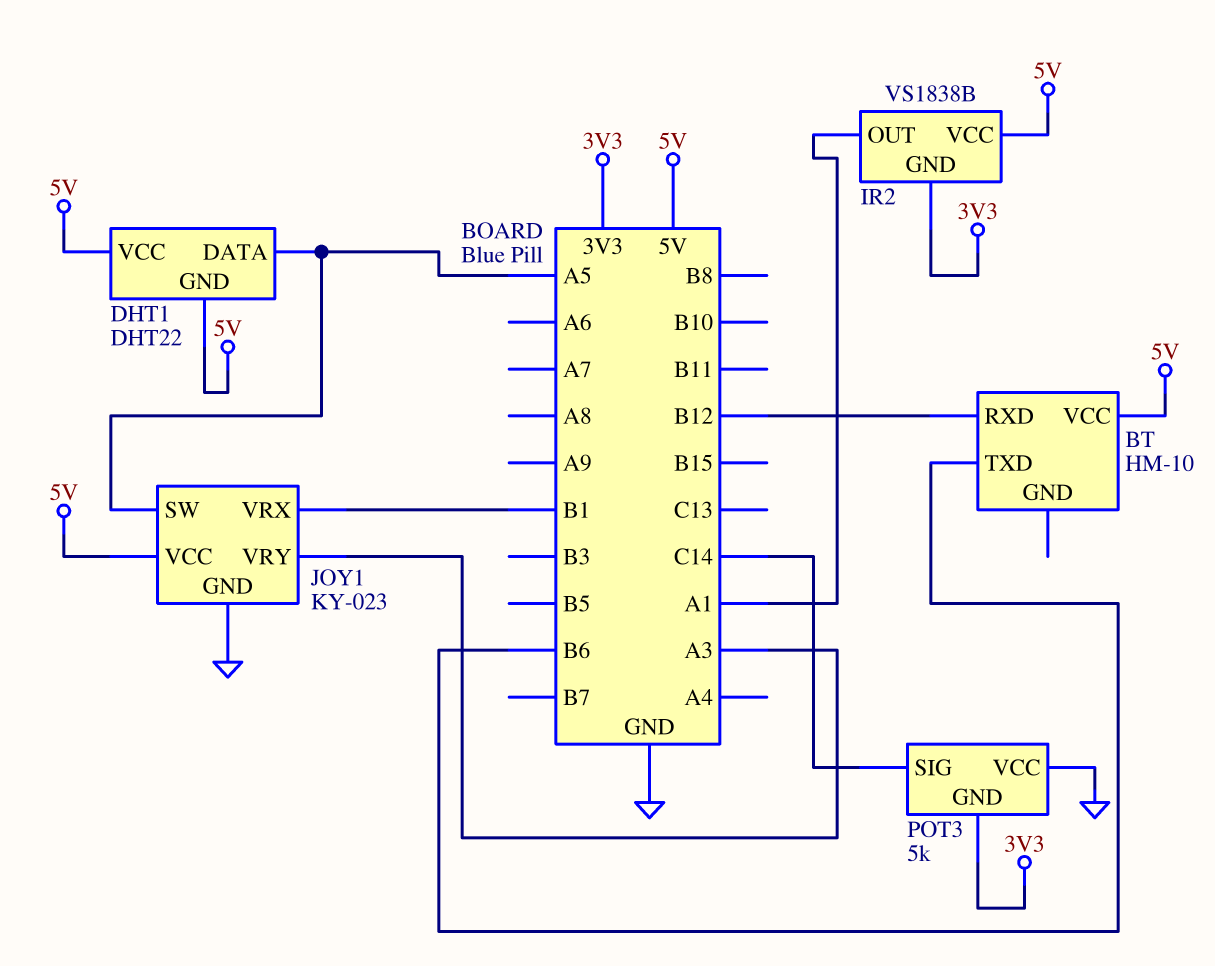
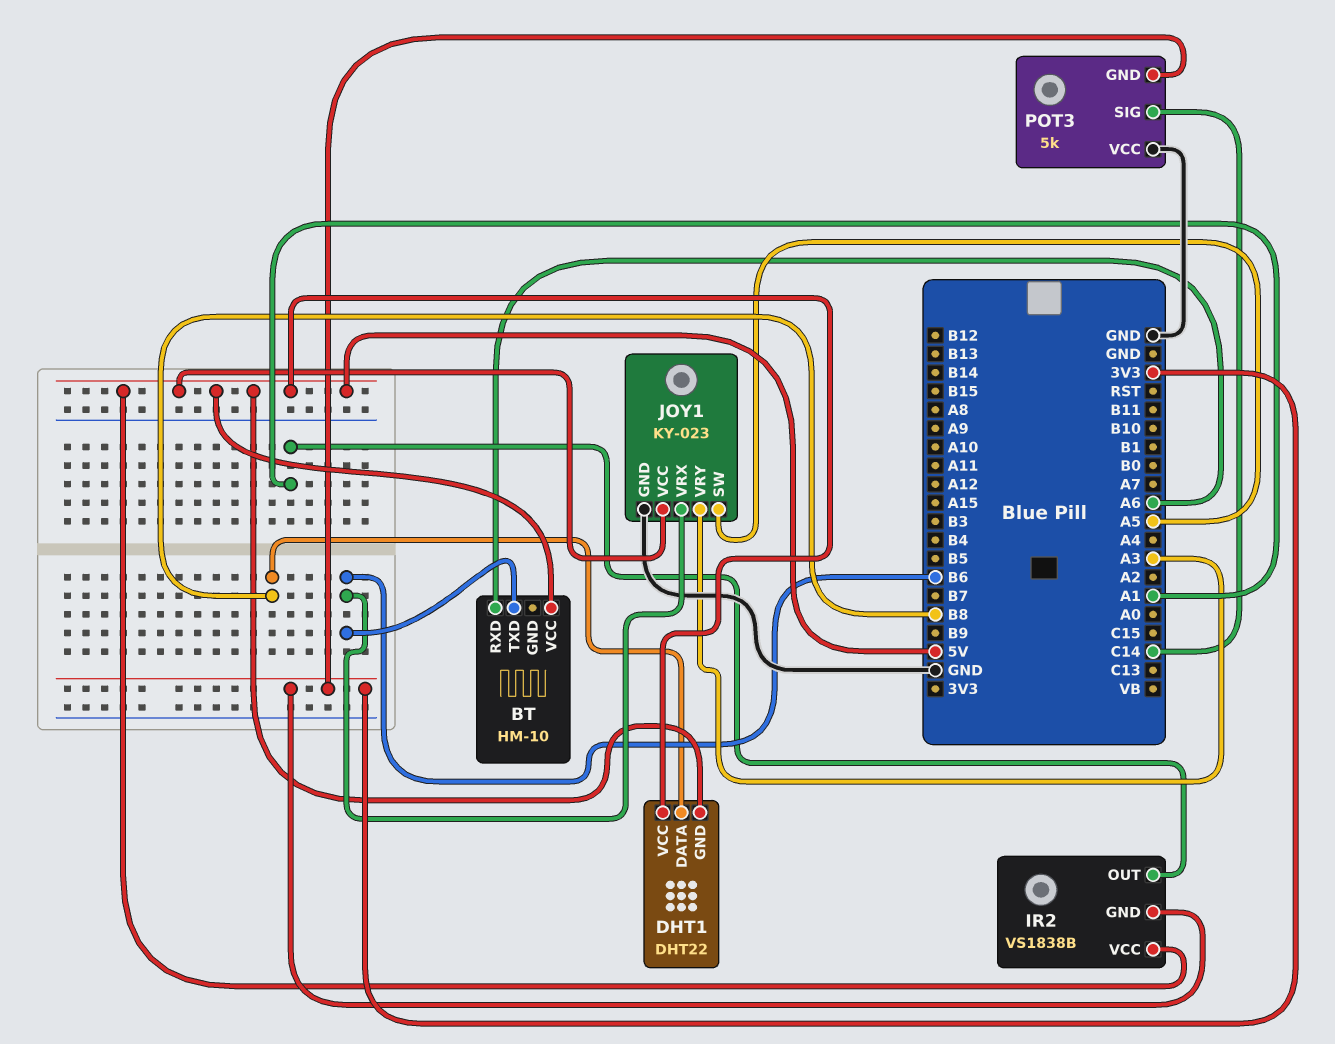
BT pin RXD: B12 -> A6
DHT1 pin DATA: A5 -> B8
JOY1 pin VRX: B1 -> B6

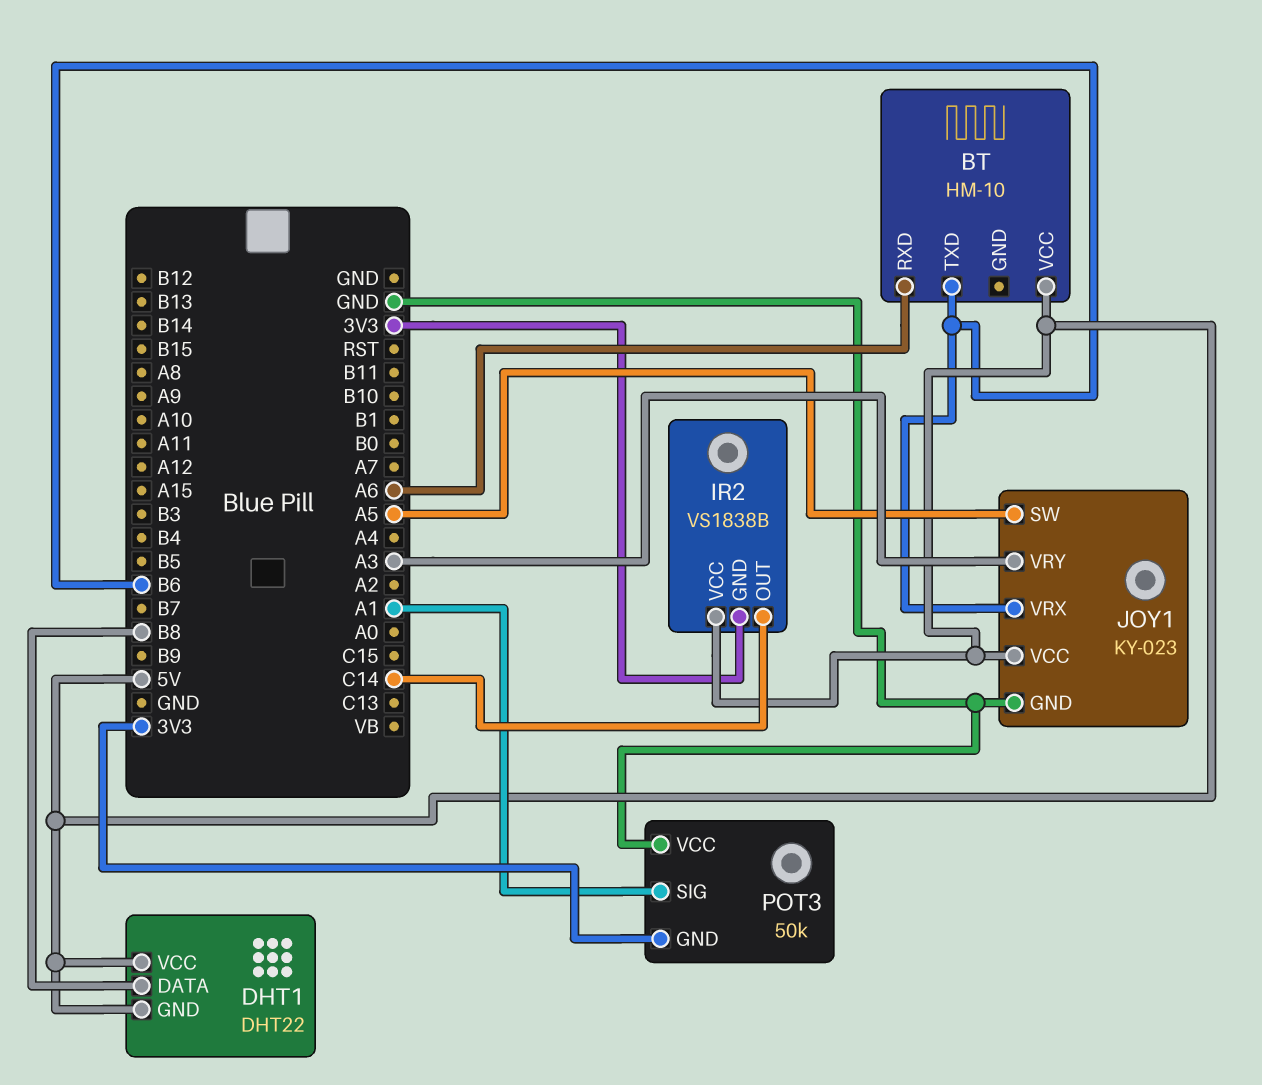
IR2 pin OUT: A1 -> C14
POT3: 5k -> 50k
POT3 pin SIG: C14 -> A1

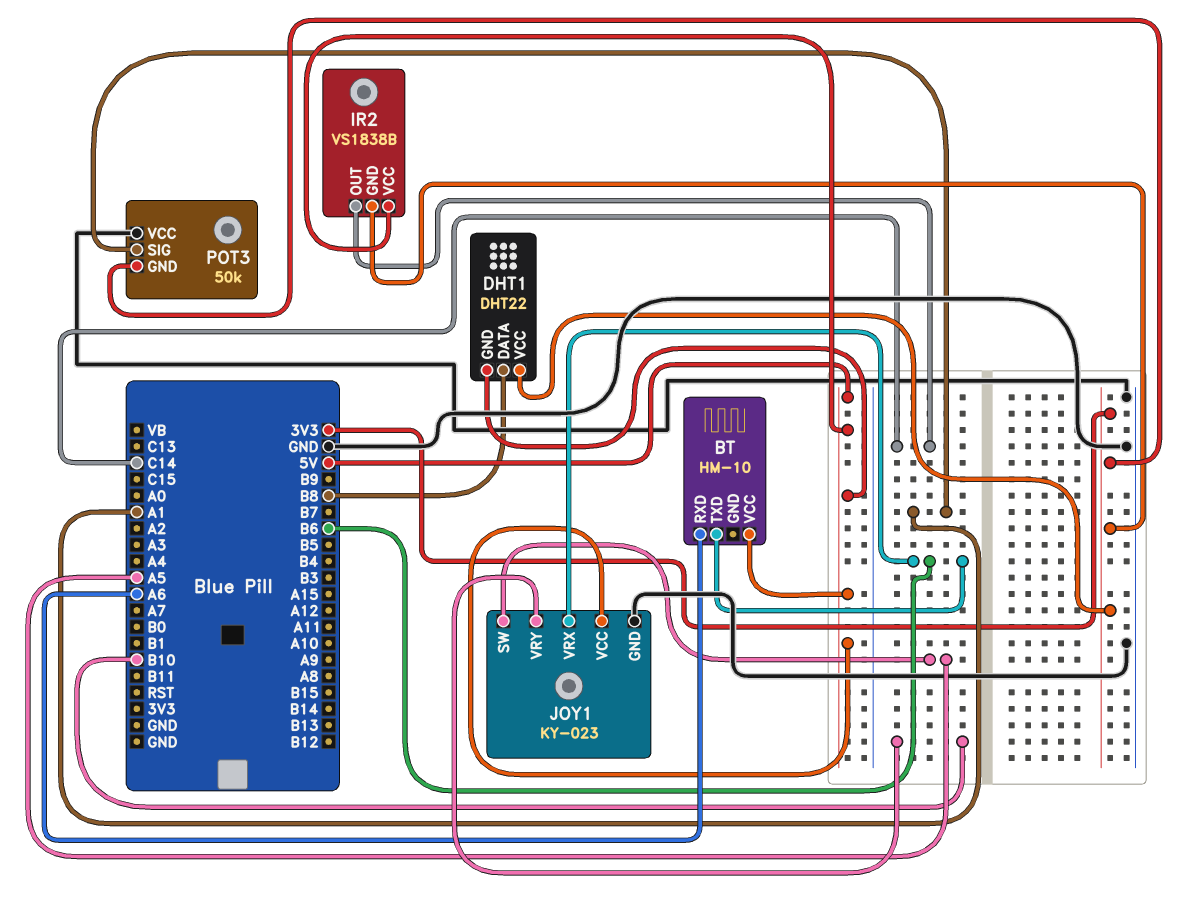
DHT1 pin VCC: 5V -> 3V3
JOY1 pin VRY: A3 -> B10

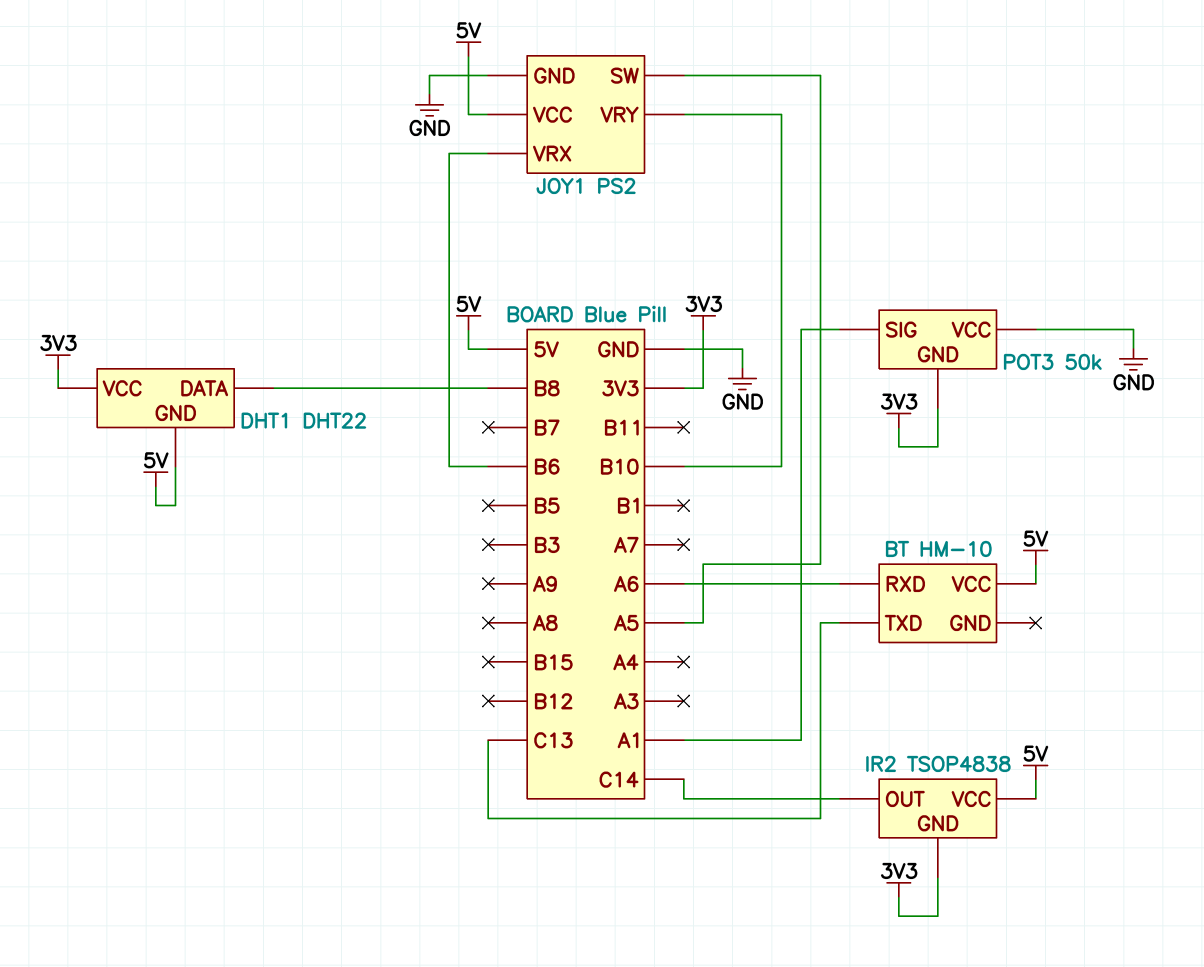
BT pin TXD: B6 -> C13
IR2: VS1838B -> TSOP4838
JOY1: KY-023 -> PS2

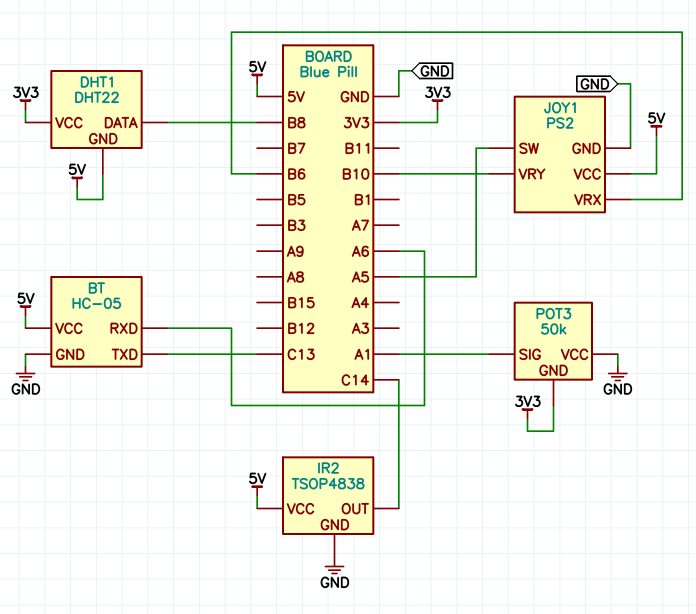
BT: HM-10 -> HC-05
BT pin GND: none -> GND
IR2 pin GND: 3V3 -> GND

